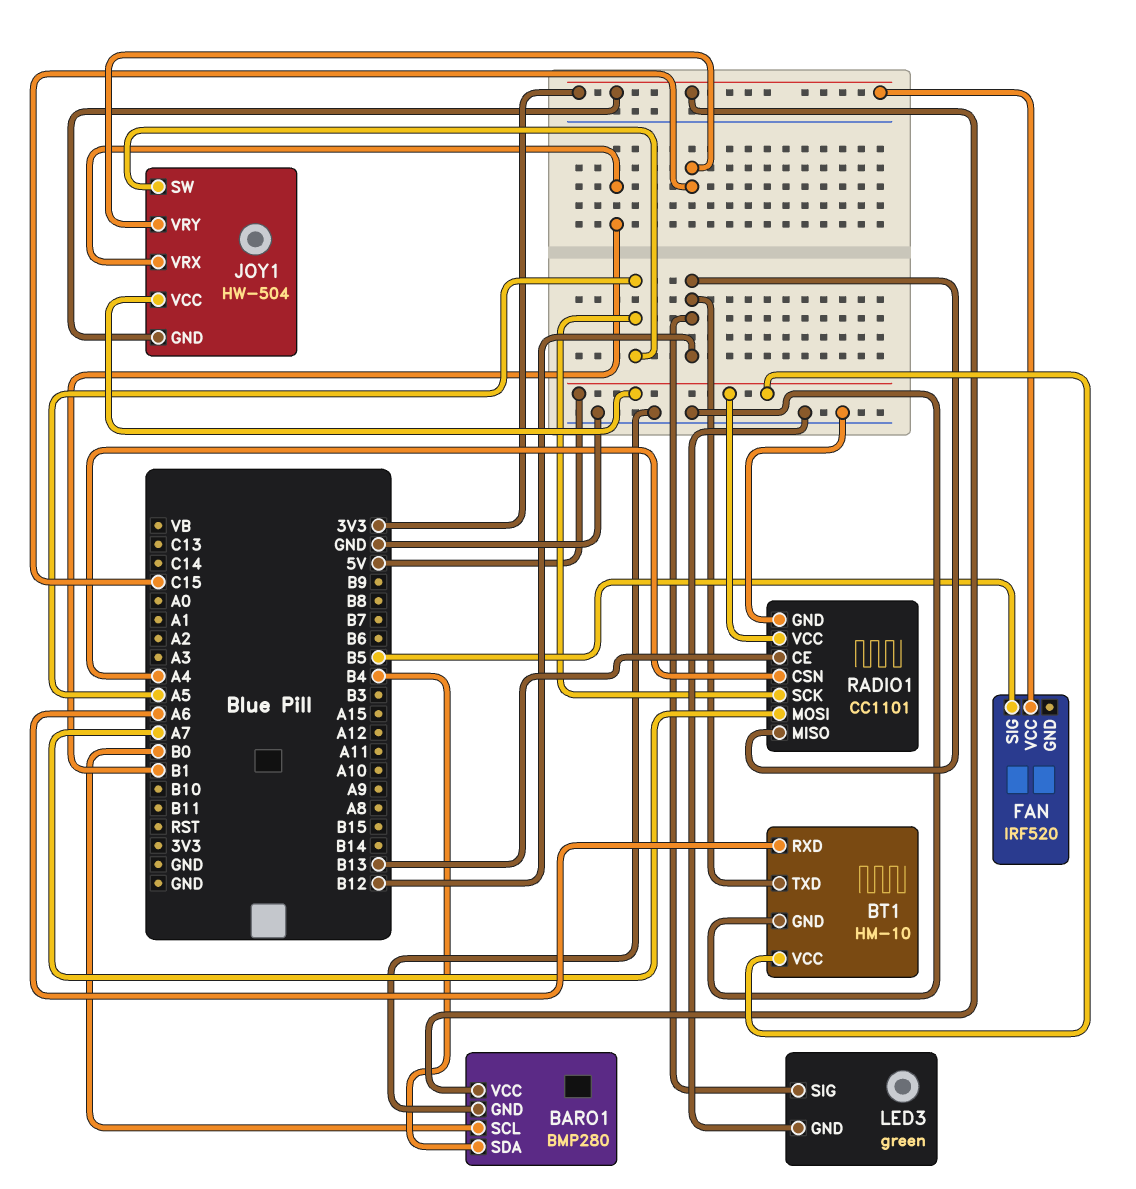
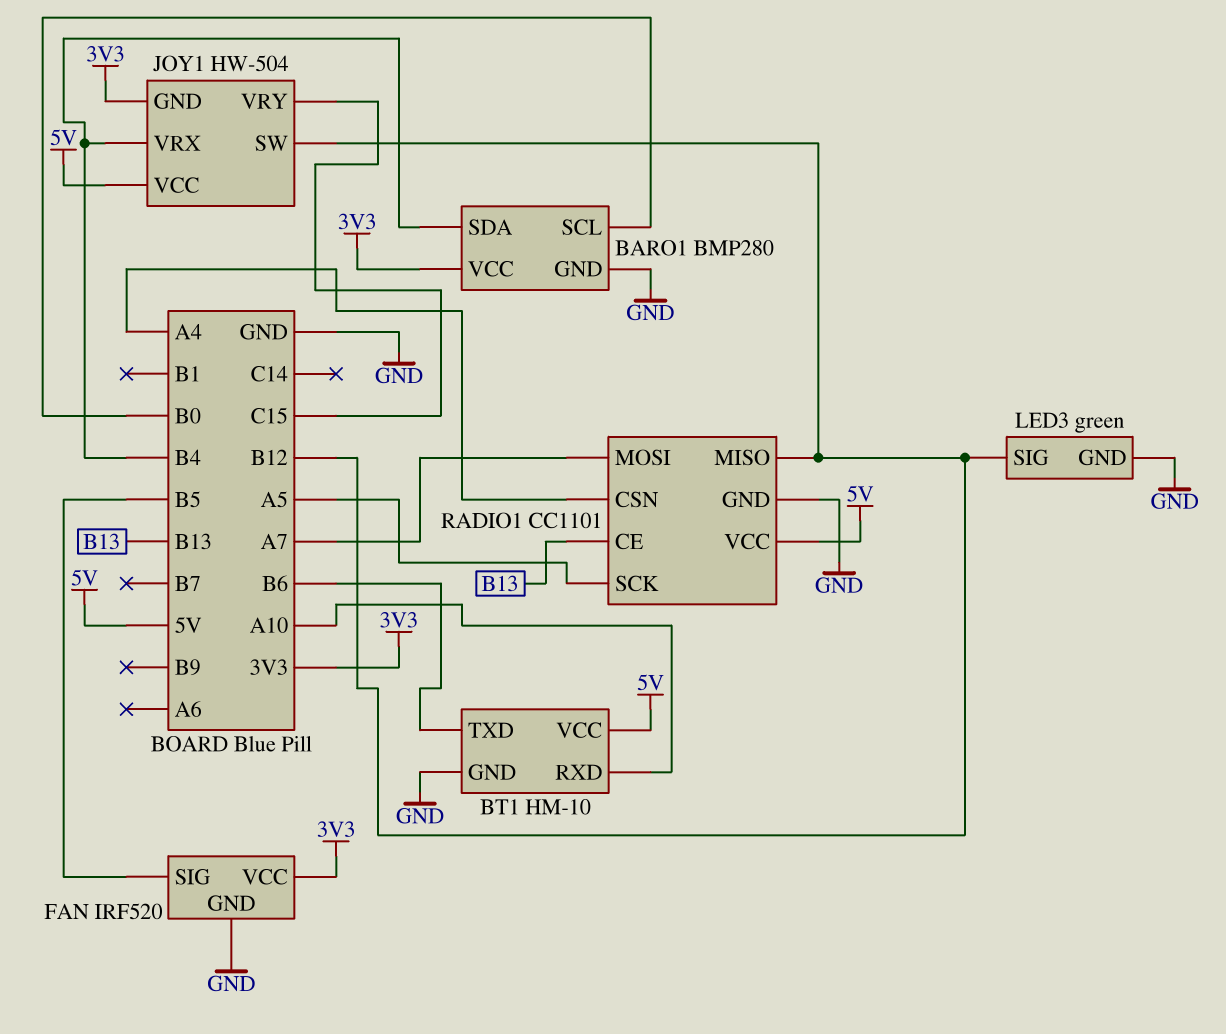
BT1 pin RXD: A6 -> A10
BT1 pin TXD: B12 -> B6
FAN pin GND: none -> GND
JOY1 pin SW: A5 -> B12
JOY1 pin VRX: B1 -> B4

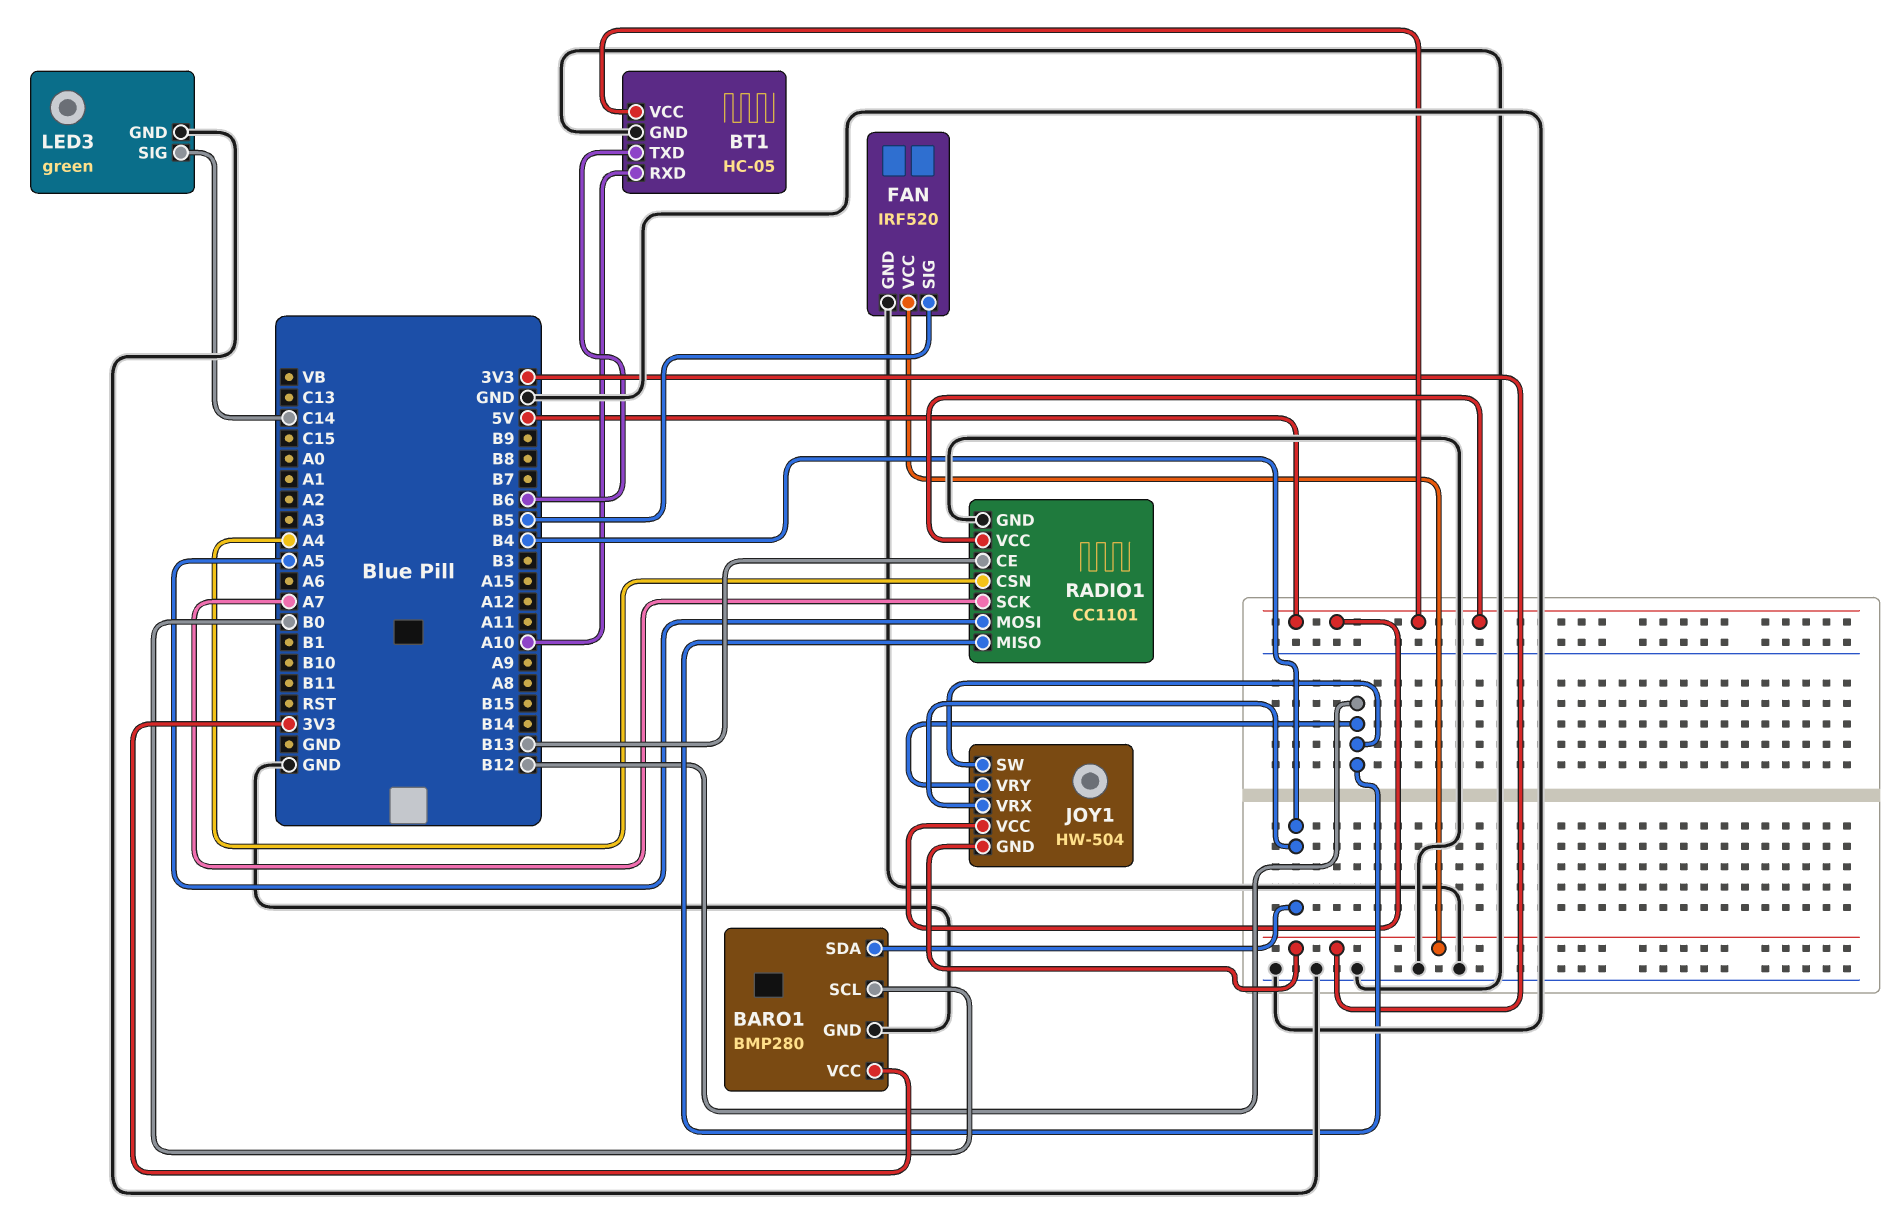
BT1: HM-10 -> HC-05
JOY1 pin VRY: C15 -> B12
LED3 pin SIG: B12 -> C14
RADIO1 pin MOSI: A7 -> A5
RADIO1 pin SCK: A5 -> A7

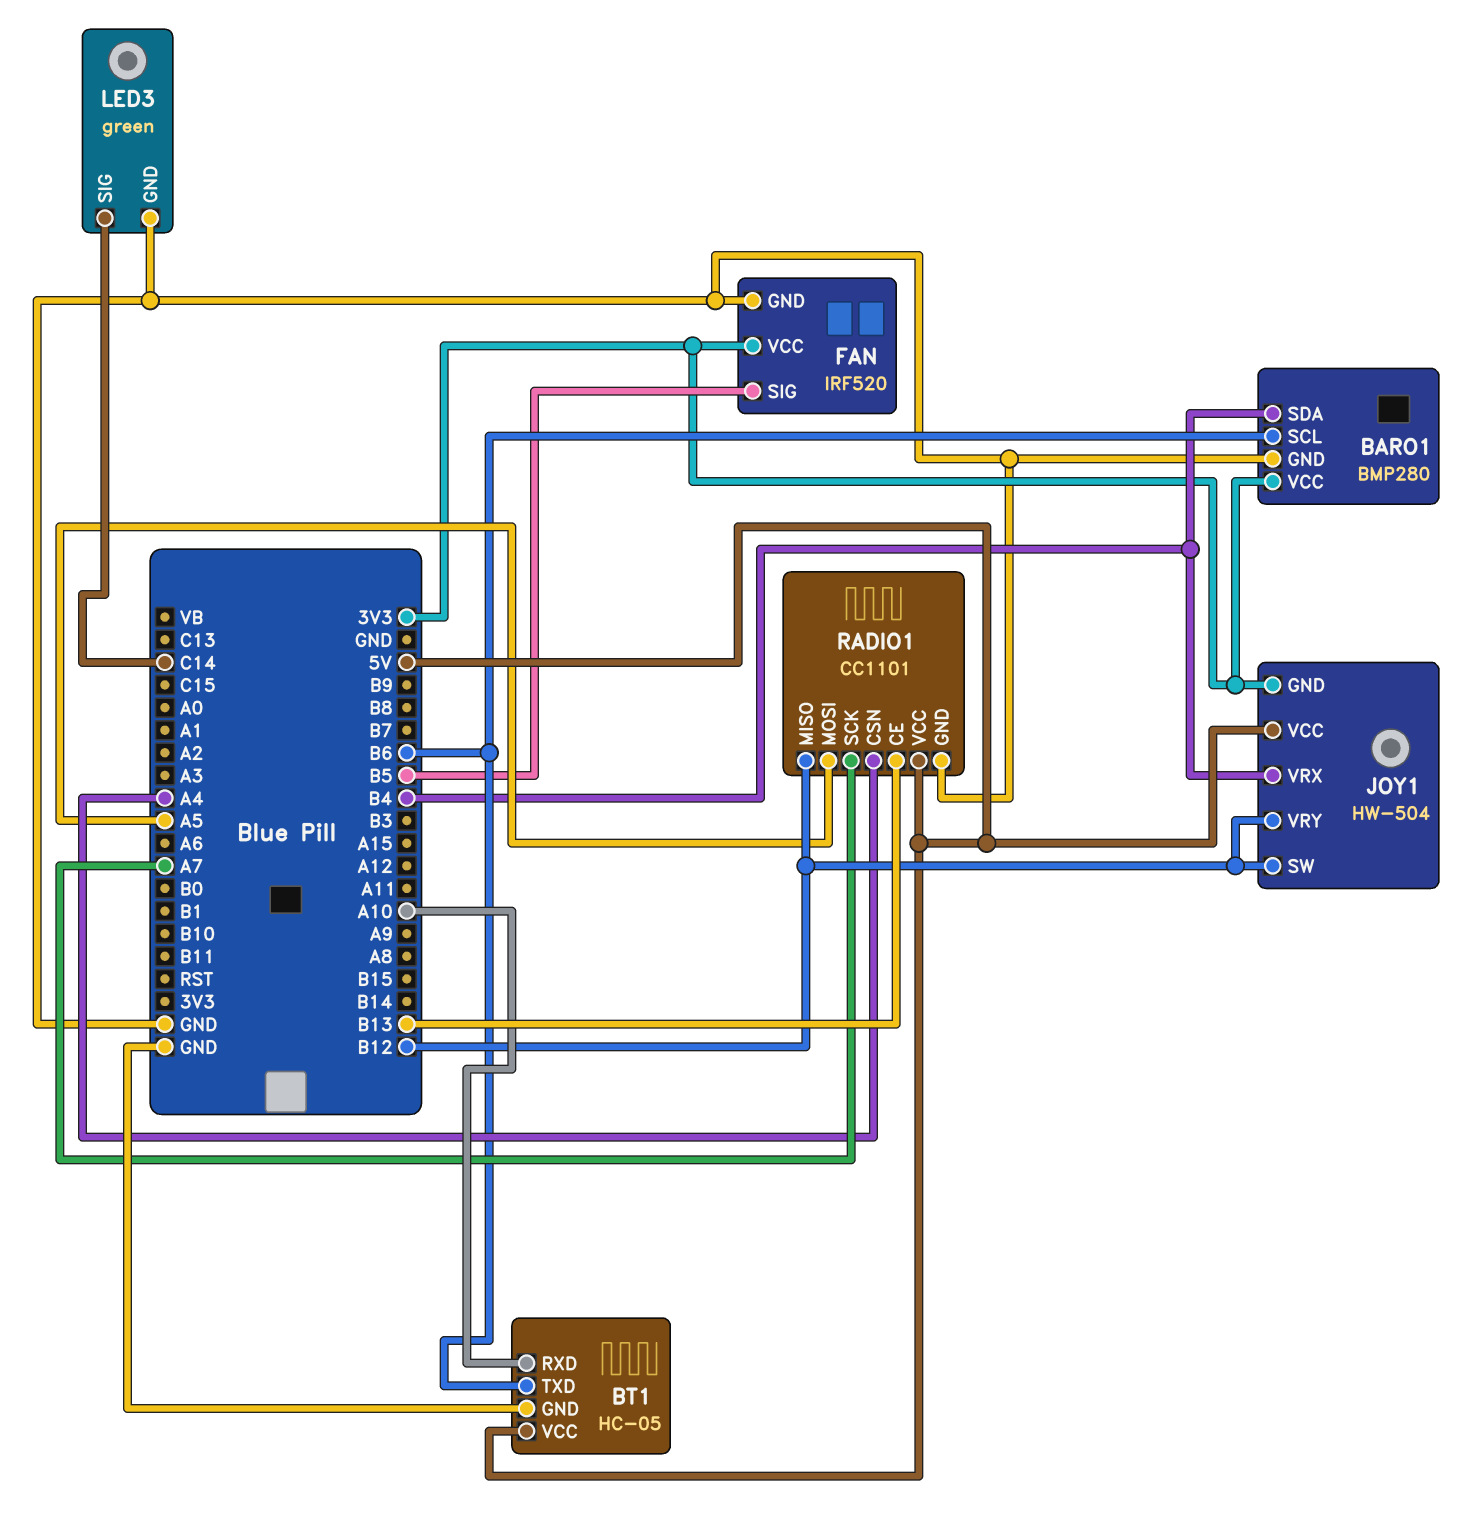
BARO1 pin SCL: B0 -> B6

